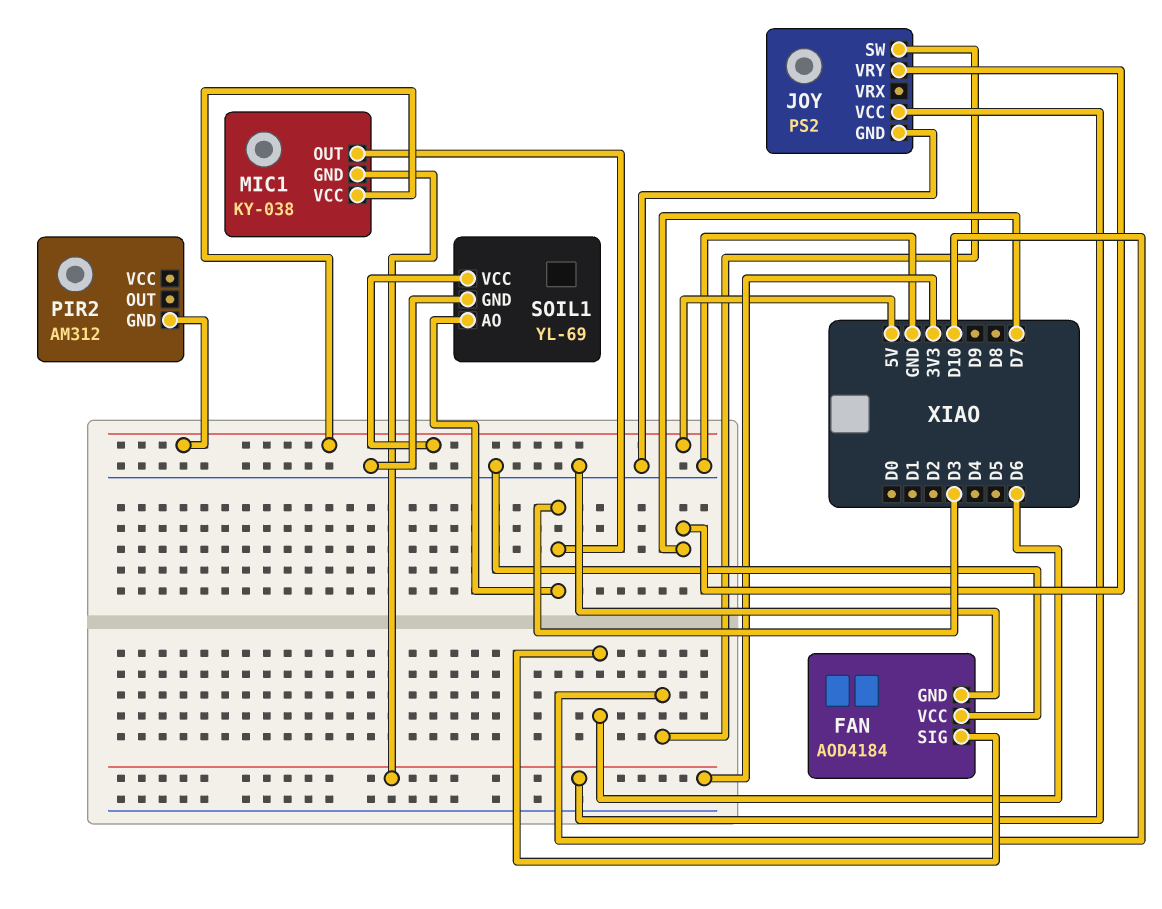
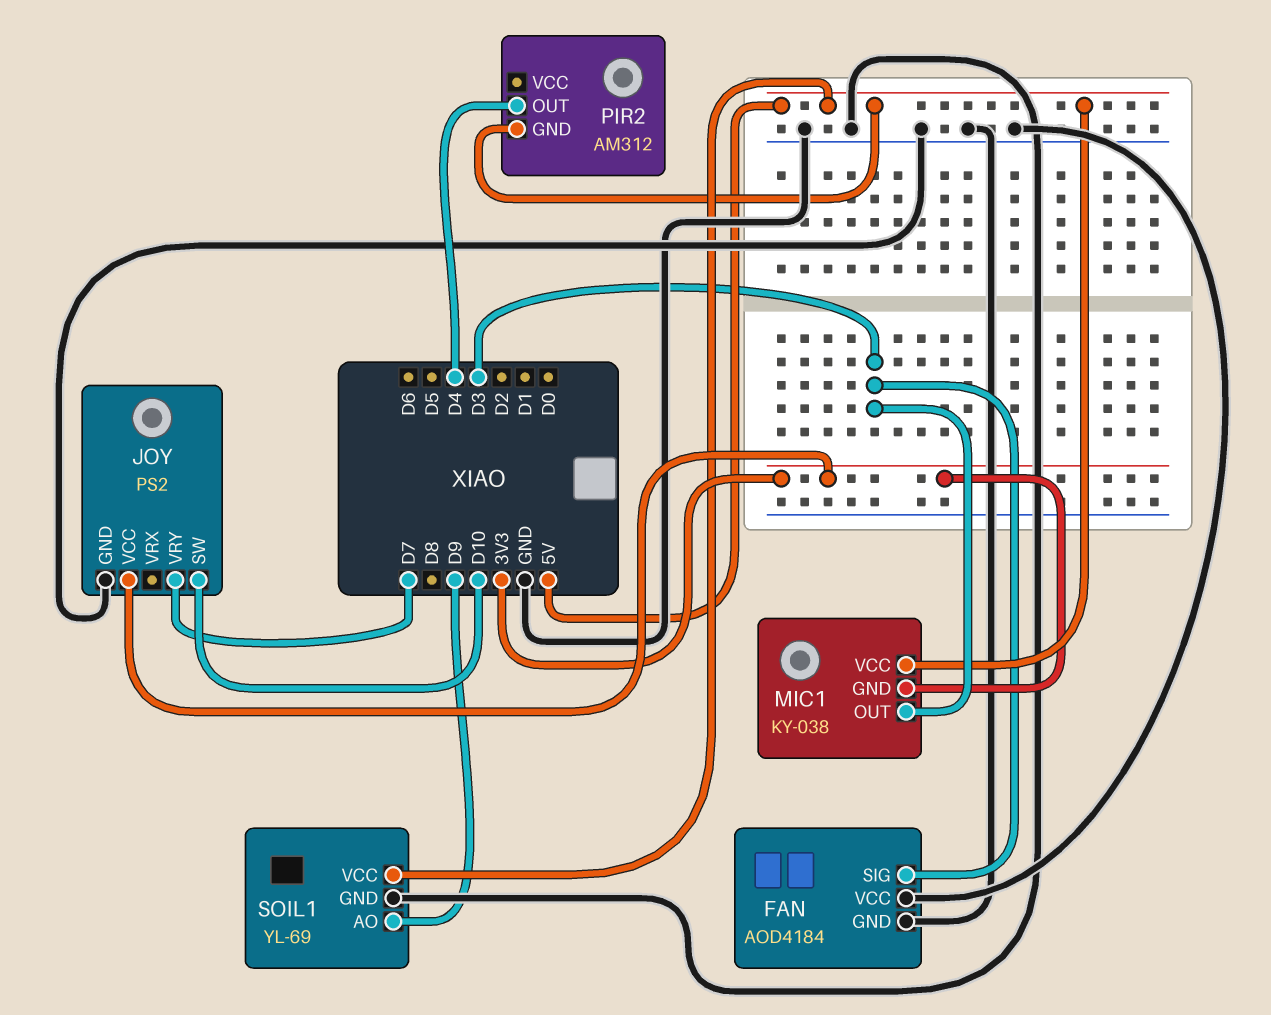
FAN pin SIG: D6 -> D3
PIR2 pin OUT: none -> D4
SOIL1 pin AO: D3 -> D9

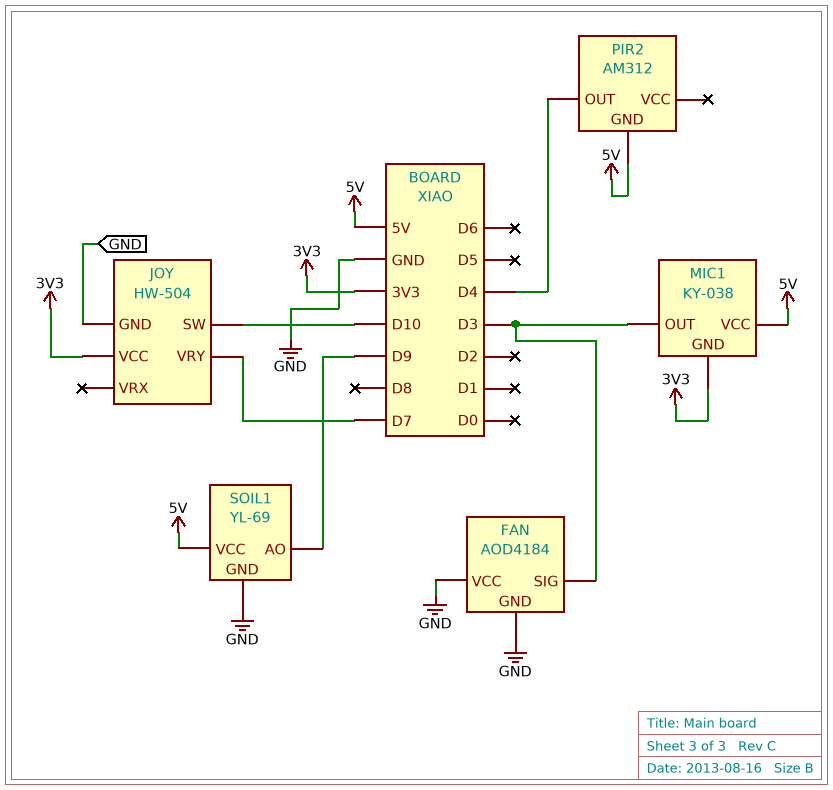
JOY: PS2 -> HW-504

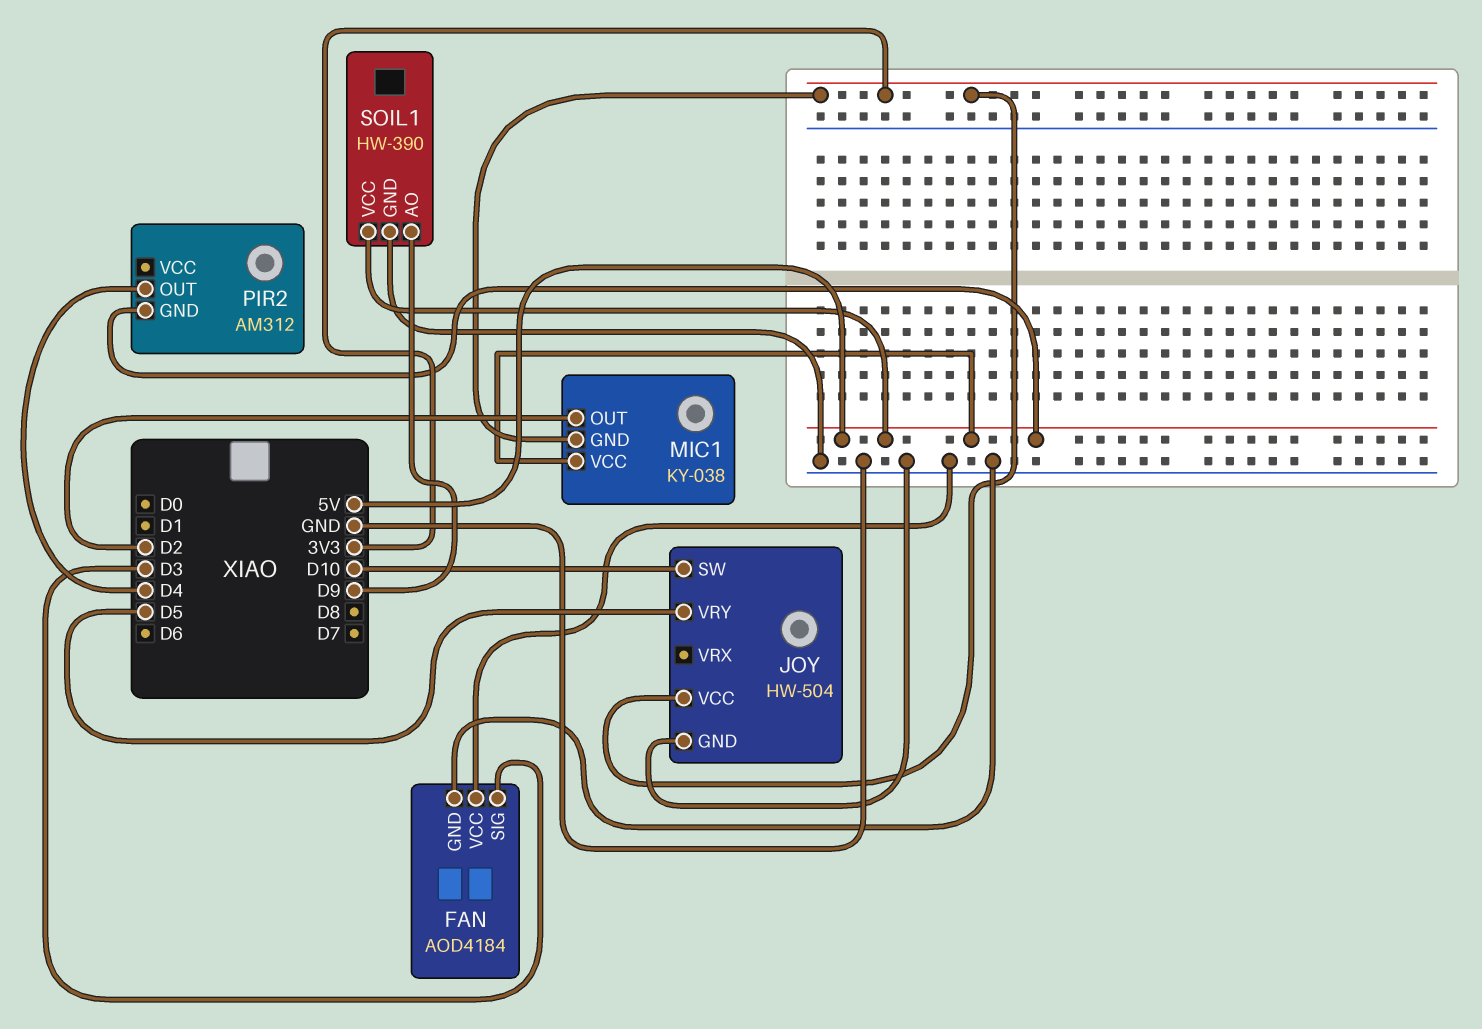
JOY pin VRY: D7 -> D5
MIC1 pin OUT: D3 -> D2
SOIL1: YL-69 -> HW-390

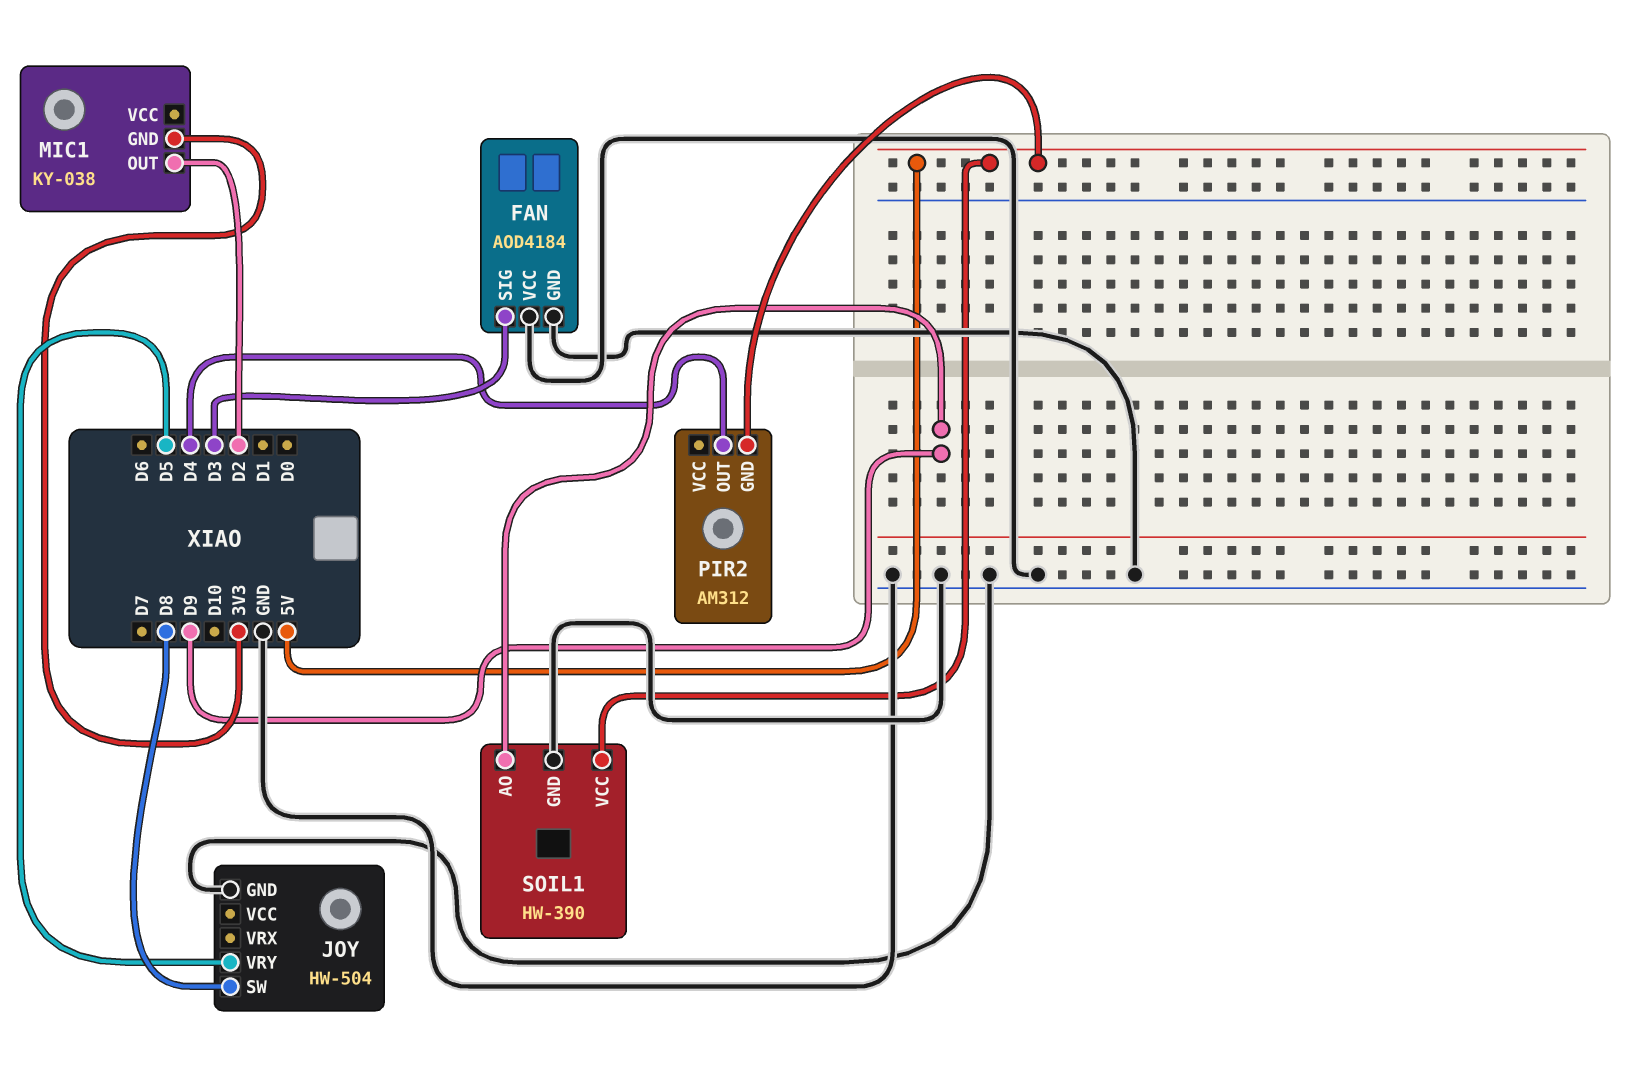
JOY pin SW: D10 -> D8
JOY pin VCC: 3V3 -> none
MIC1 pin VCC: 5V -> none

